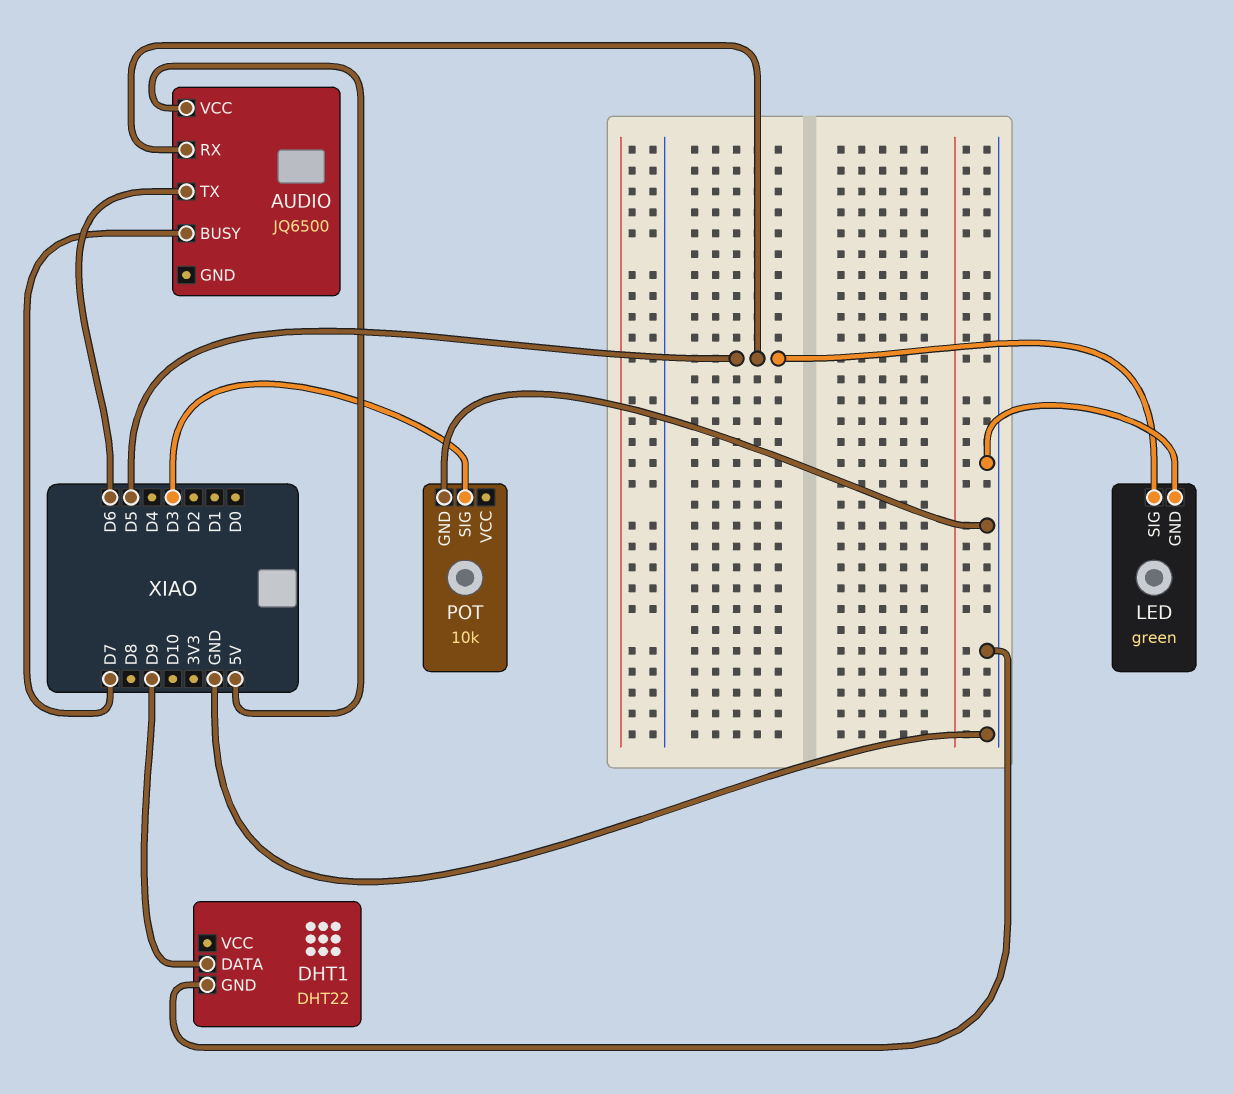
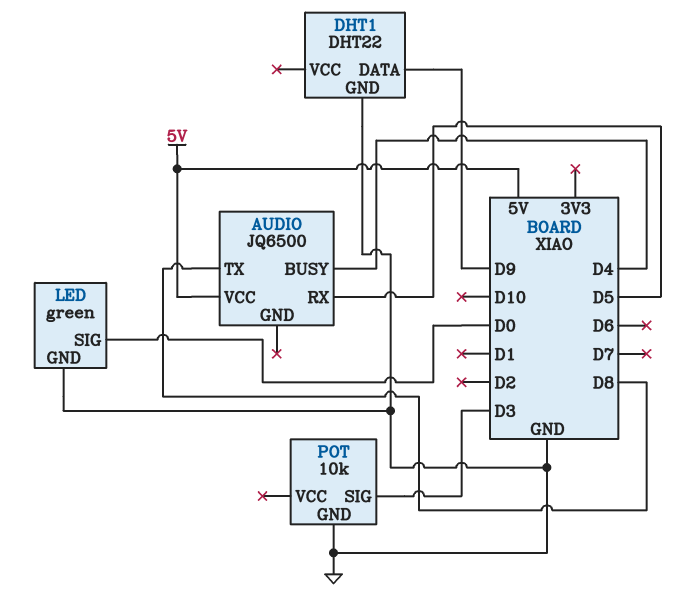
AUDIO pin BUSY: D7 -> D4
AUDIO pin TX: D6 -> D8
LED pin SIG: D5 -> D0

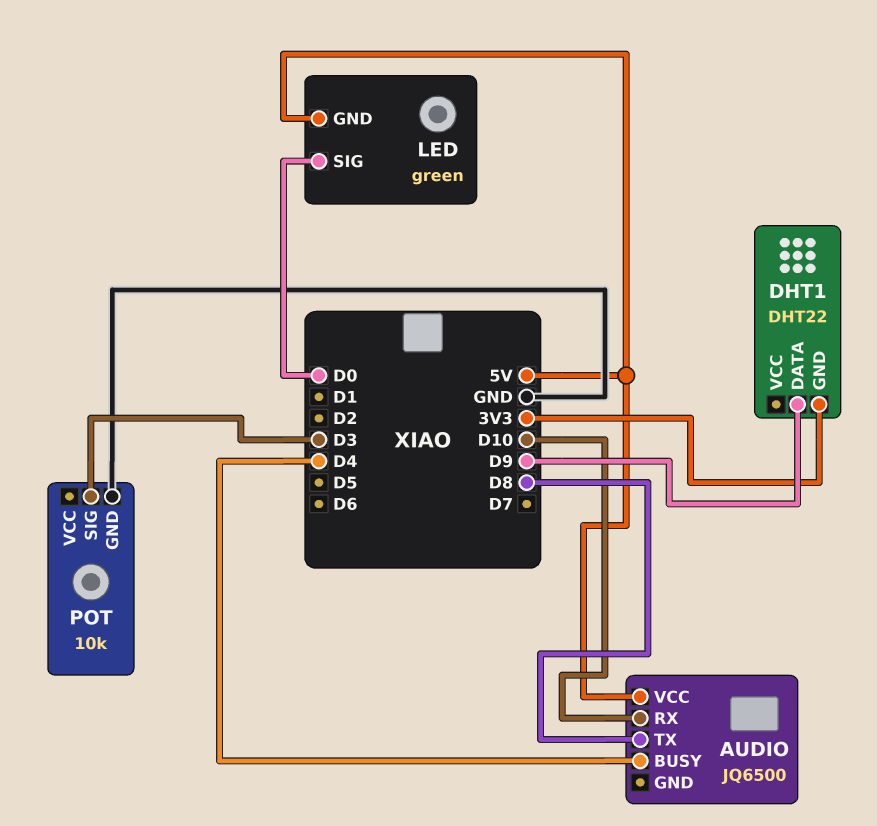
AUDIO pin RX: D5 -> D10
DHT1 pin GND: GND -> 3V3
LED pin GND: GND -> 5V

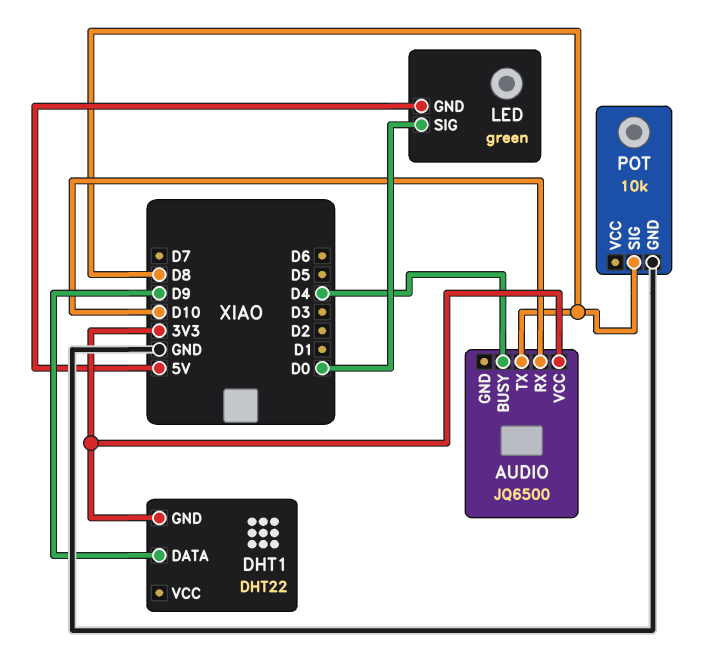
AUDIO pin VCC: 5V -> 3V3
POT pin SIG: D3 -> D8

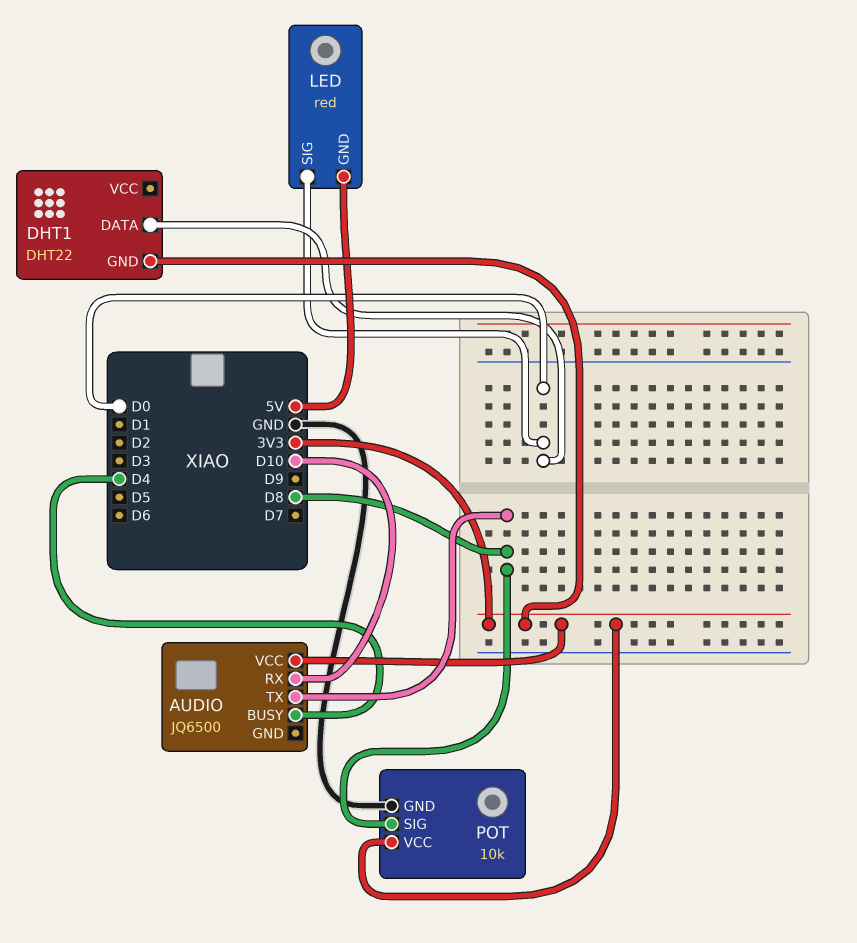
DHT1 pin DATA: D9 -> D0
LED: green -> red
POT pin VCC: none -> 3V3

